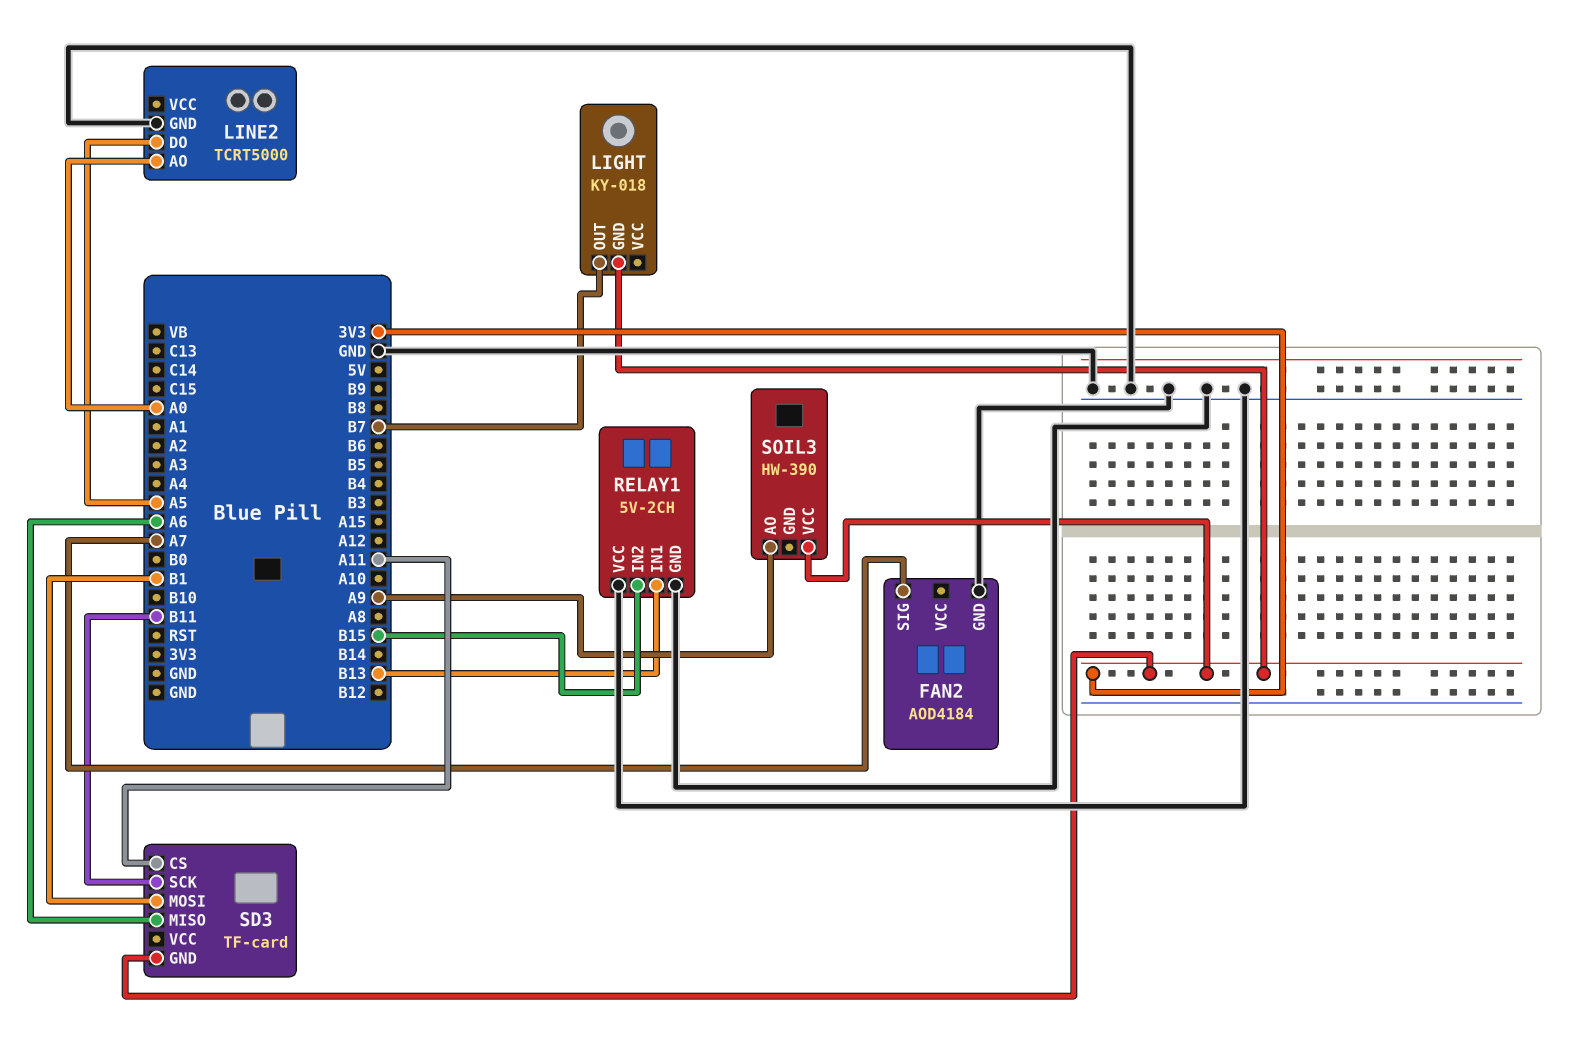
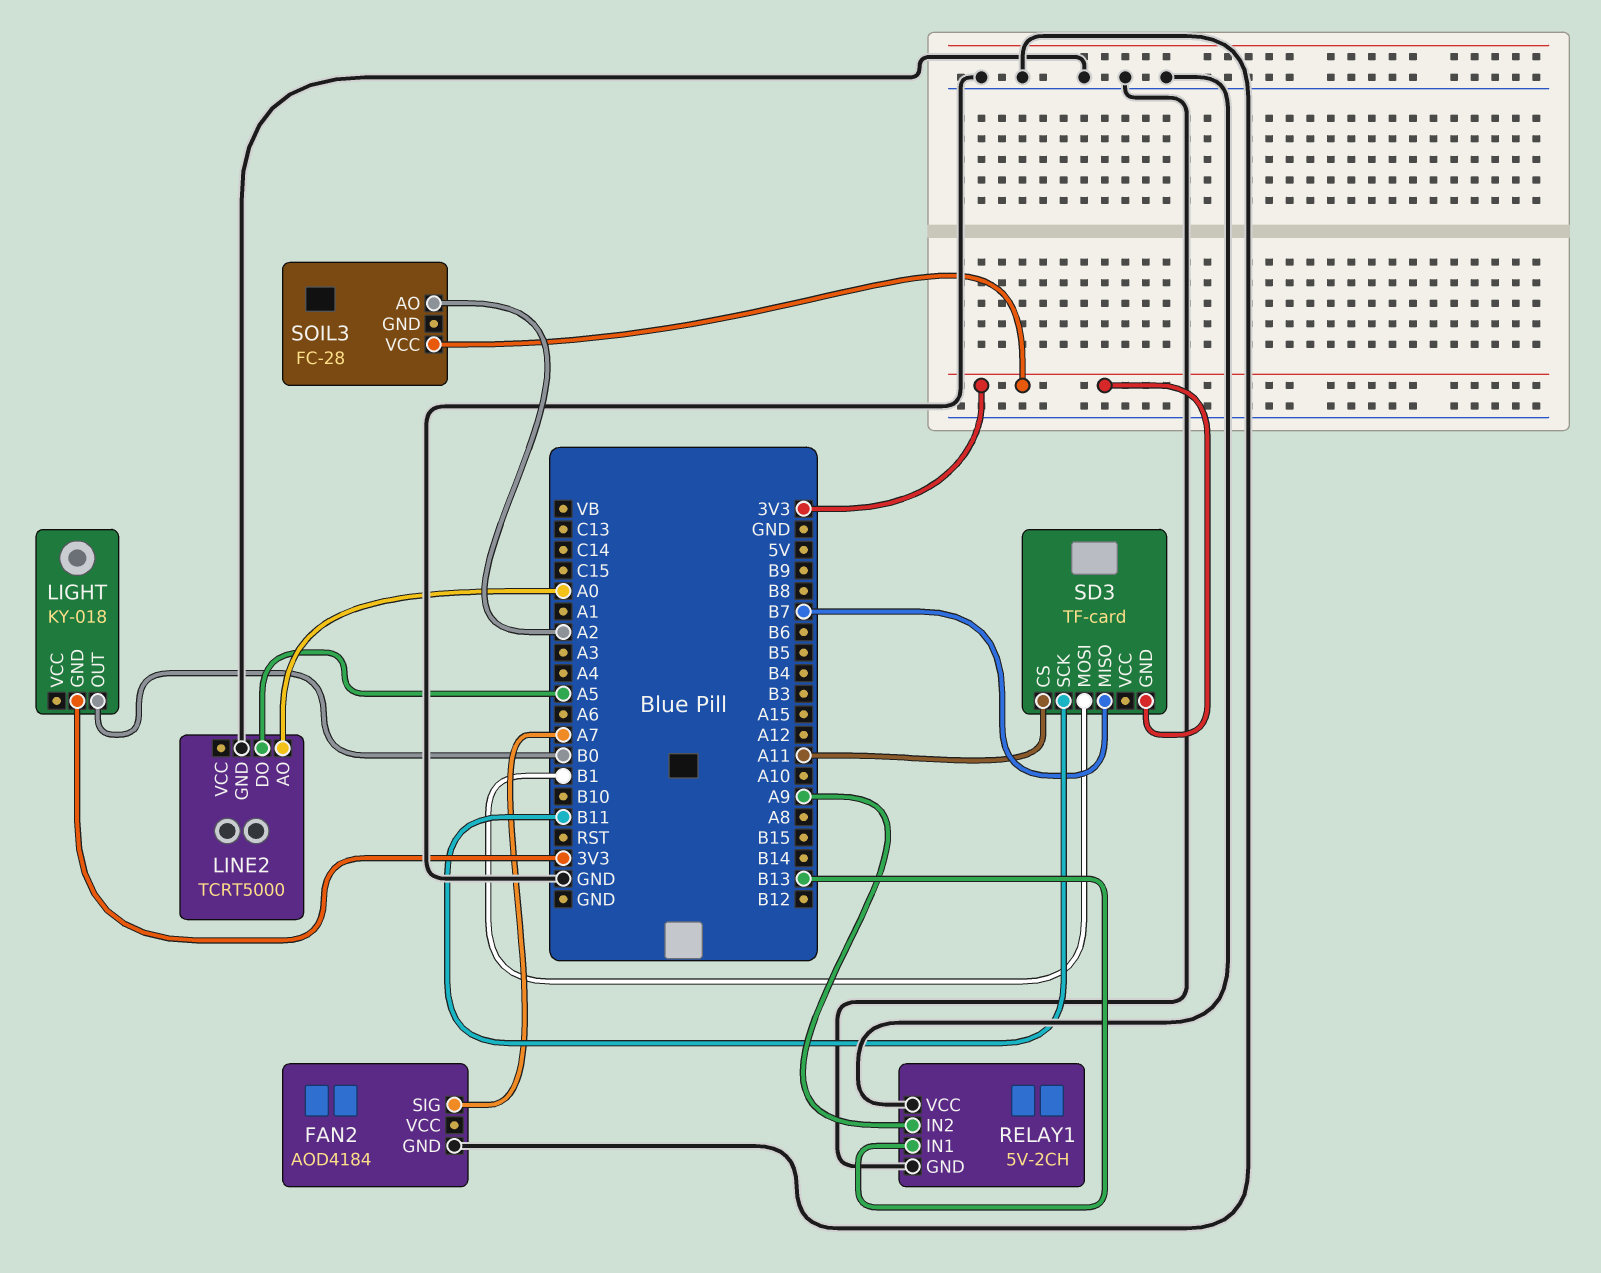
LIGHT pin OUT: B7 -> B0
RELAY1 pin IN2: B15 -> A9
SD3 pin MISO: A6 -> B7
SOIL3: HW-390 -> FC-28
SOIL3 pin AO: A9 -> A2

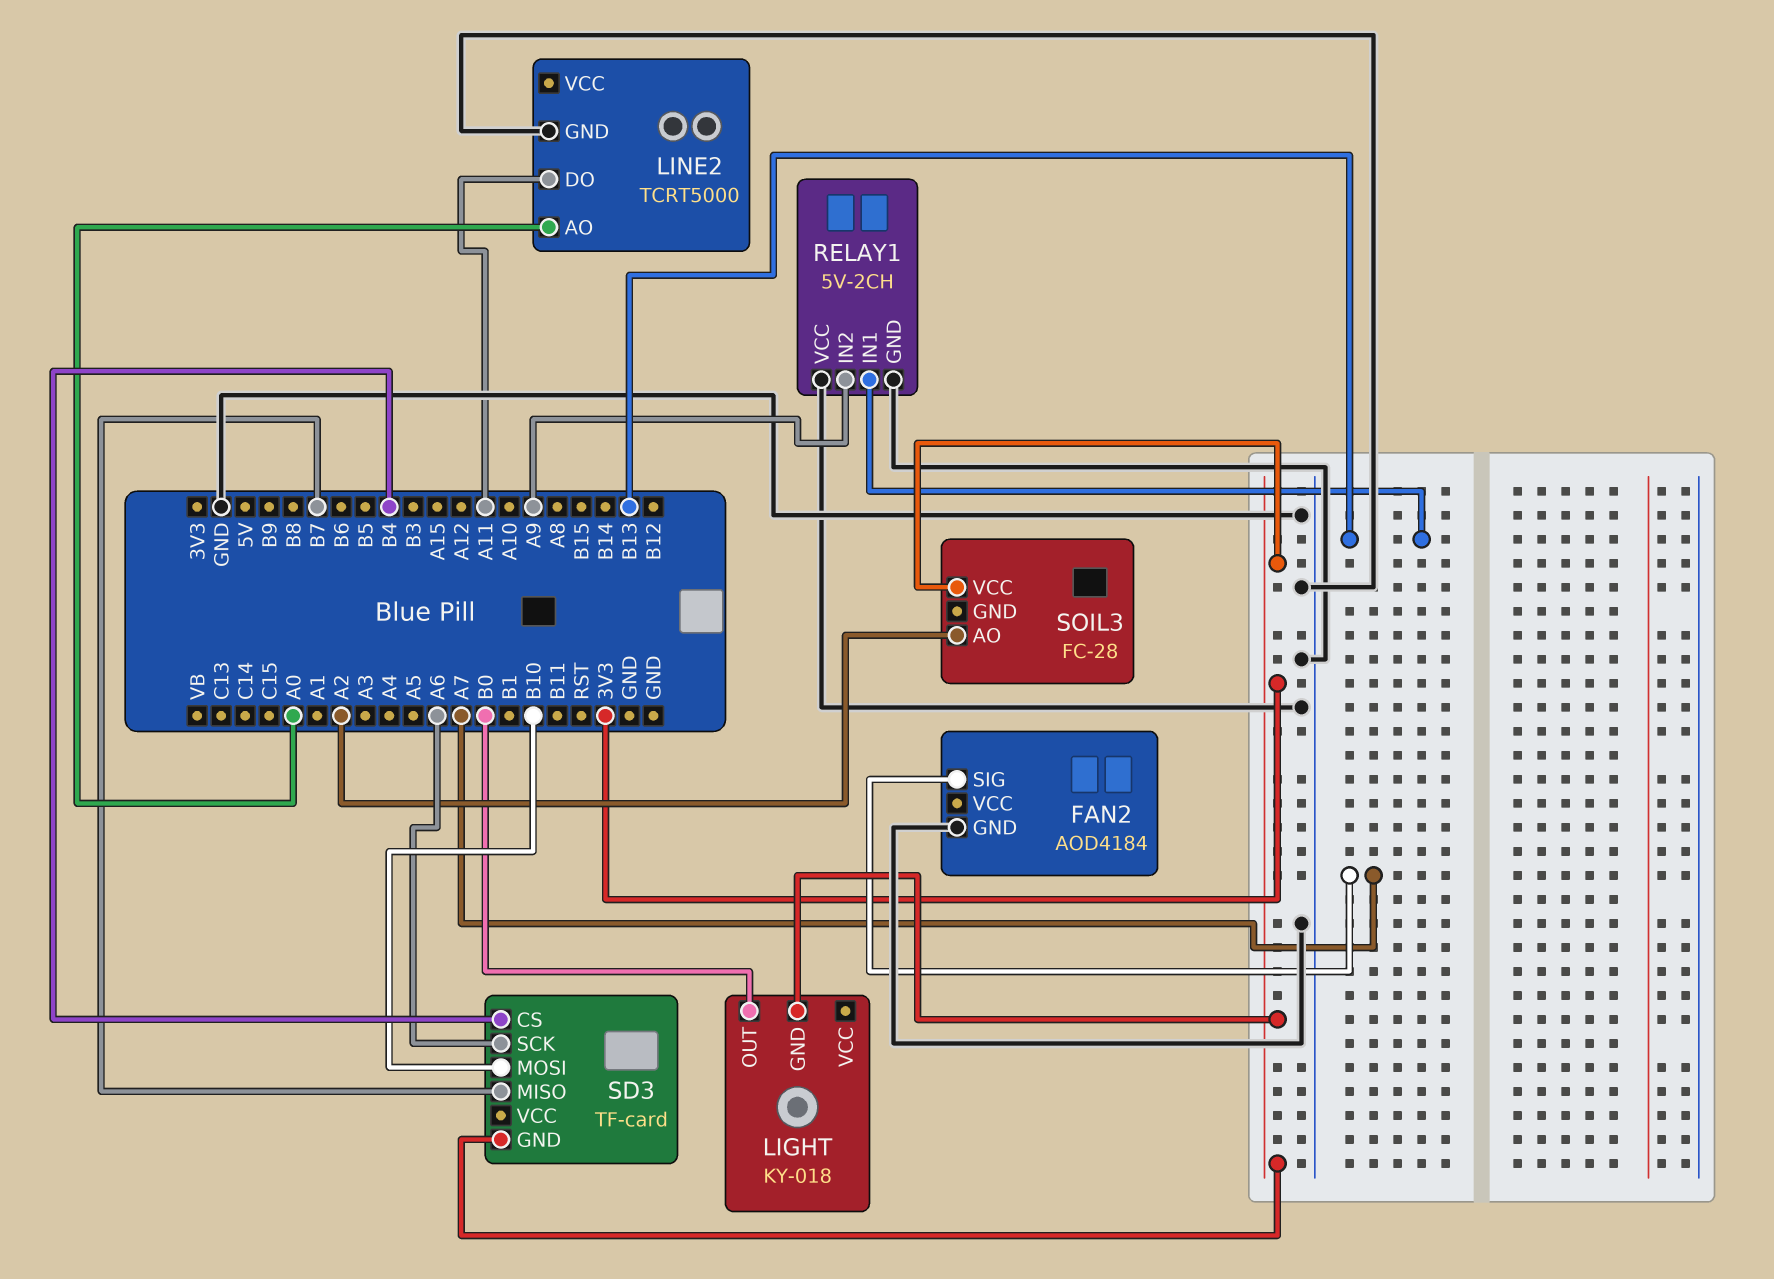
LINE2 pin DO: A5 -> A11
SD3 pin CS: A11 -> B4
SD3 pin MOSI: B1 -> B10
SD3 pin SCK: B11 -> A6

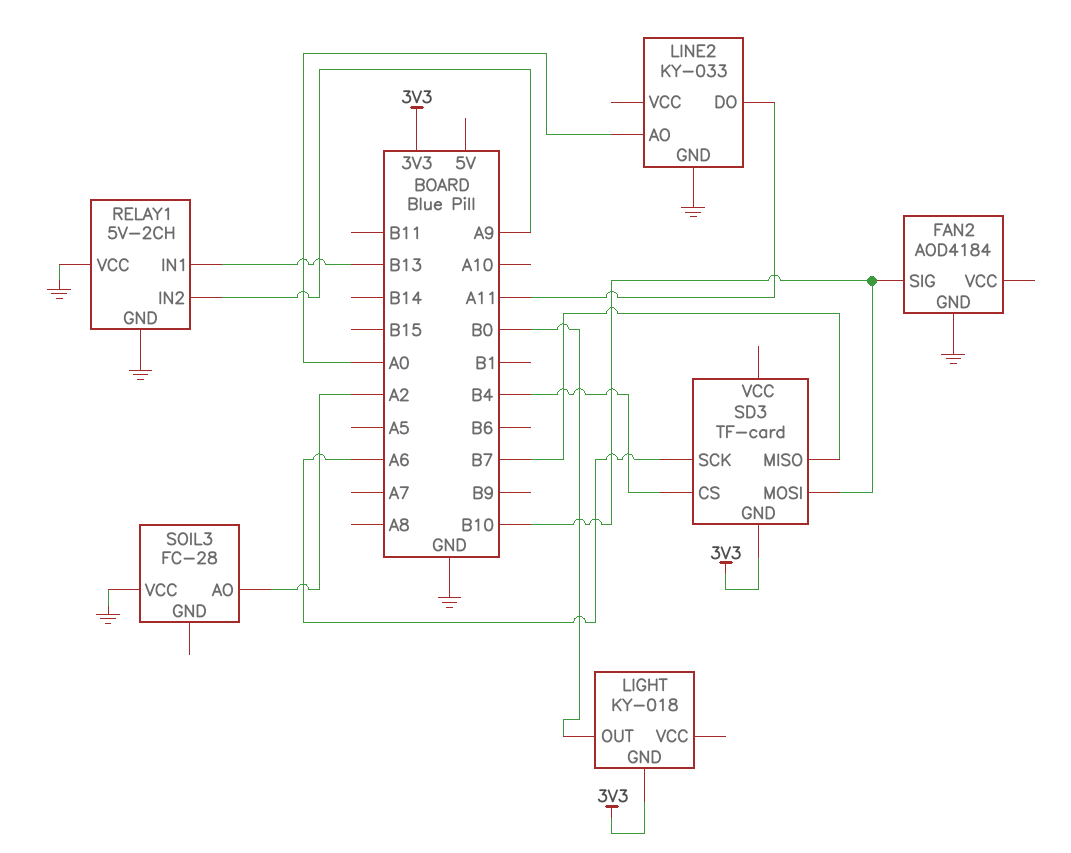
FAN2 pin SIG: A7 -> B10
LINE2: TCRT5000 -> KY-033
SOIL3 pin VCC: 3V3 -> GND

